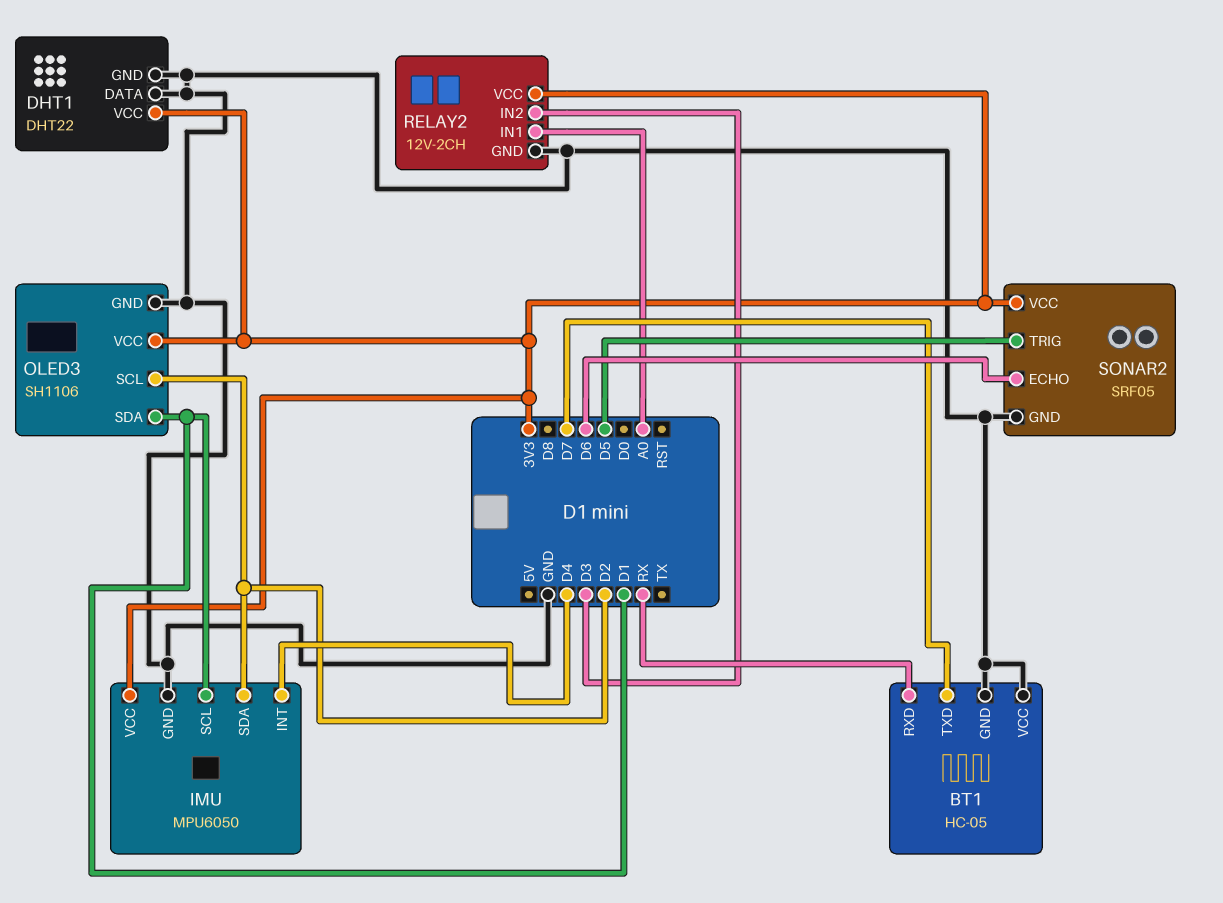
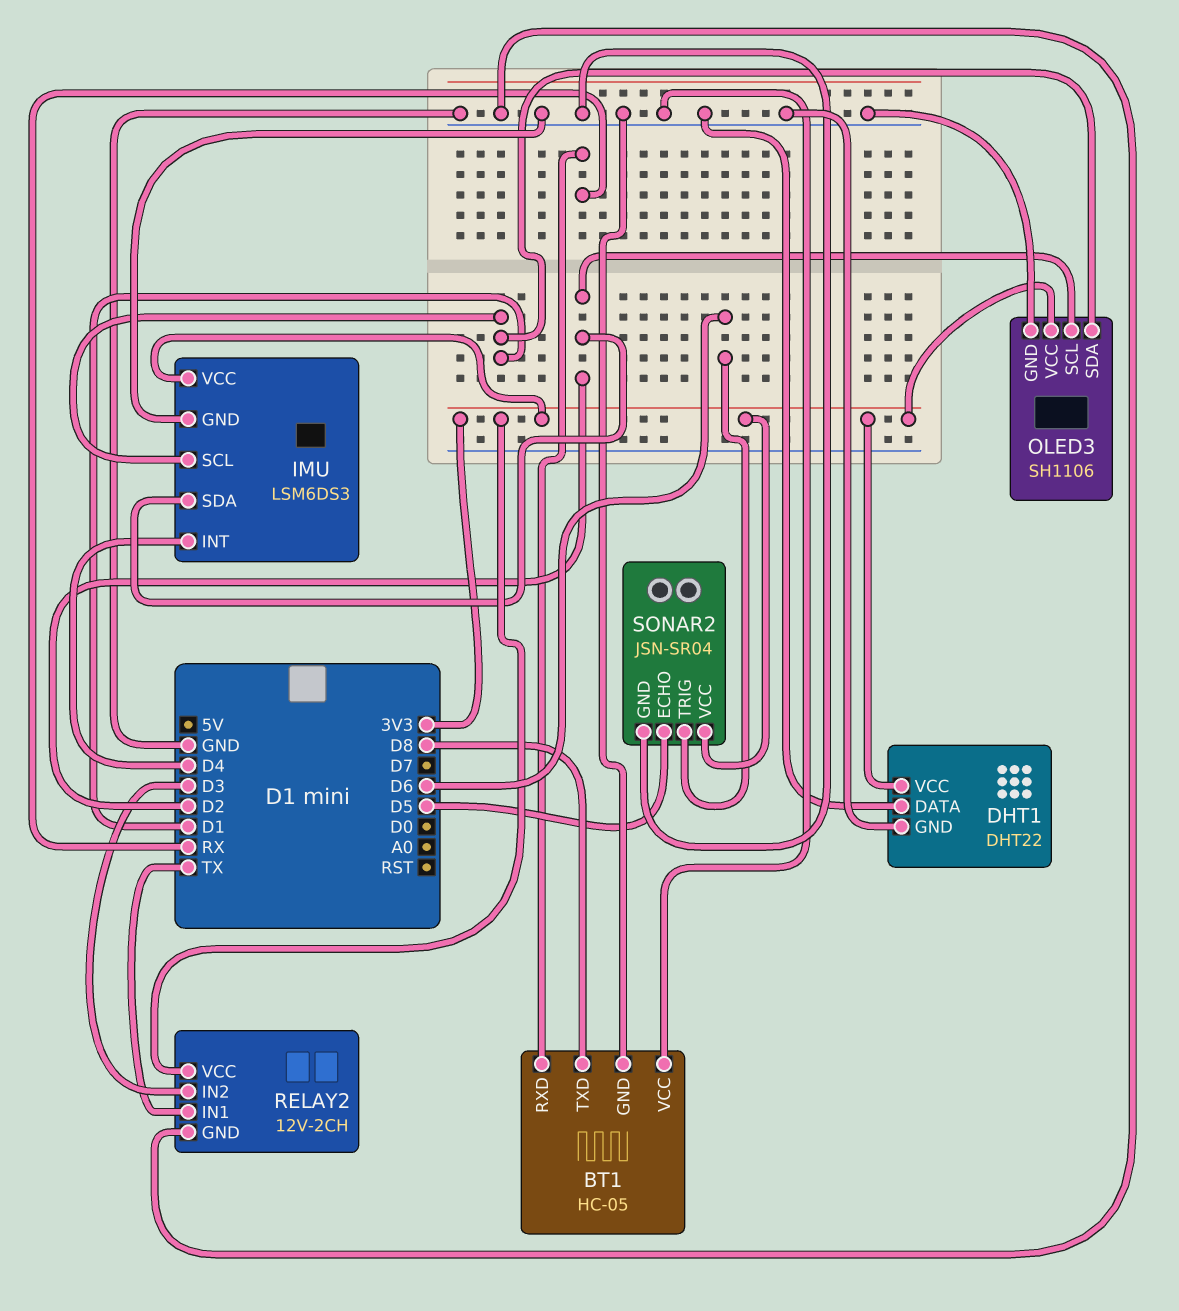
BT1 pin TXD: D7 -> D8
IMU: MPU6050 -> LSM6DS3
RELAY2 pin IN1: A0 -> TX
SONAR2: SRF05 -> JSN-SR04
SONAR2 pin ECHO: D6 -> D5
SONAR2 pin TRIG: D5 -> D6

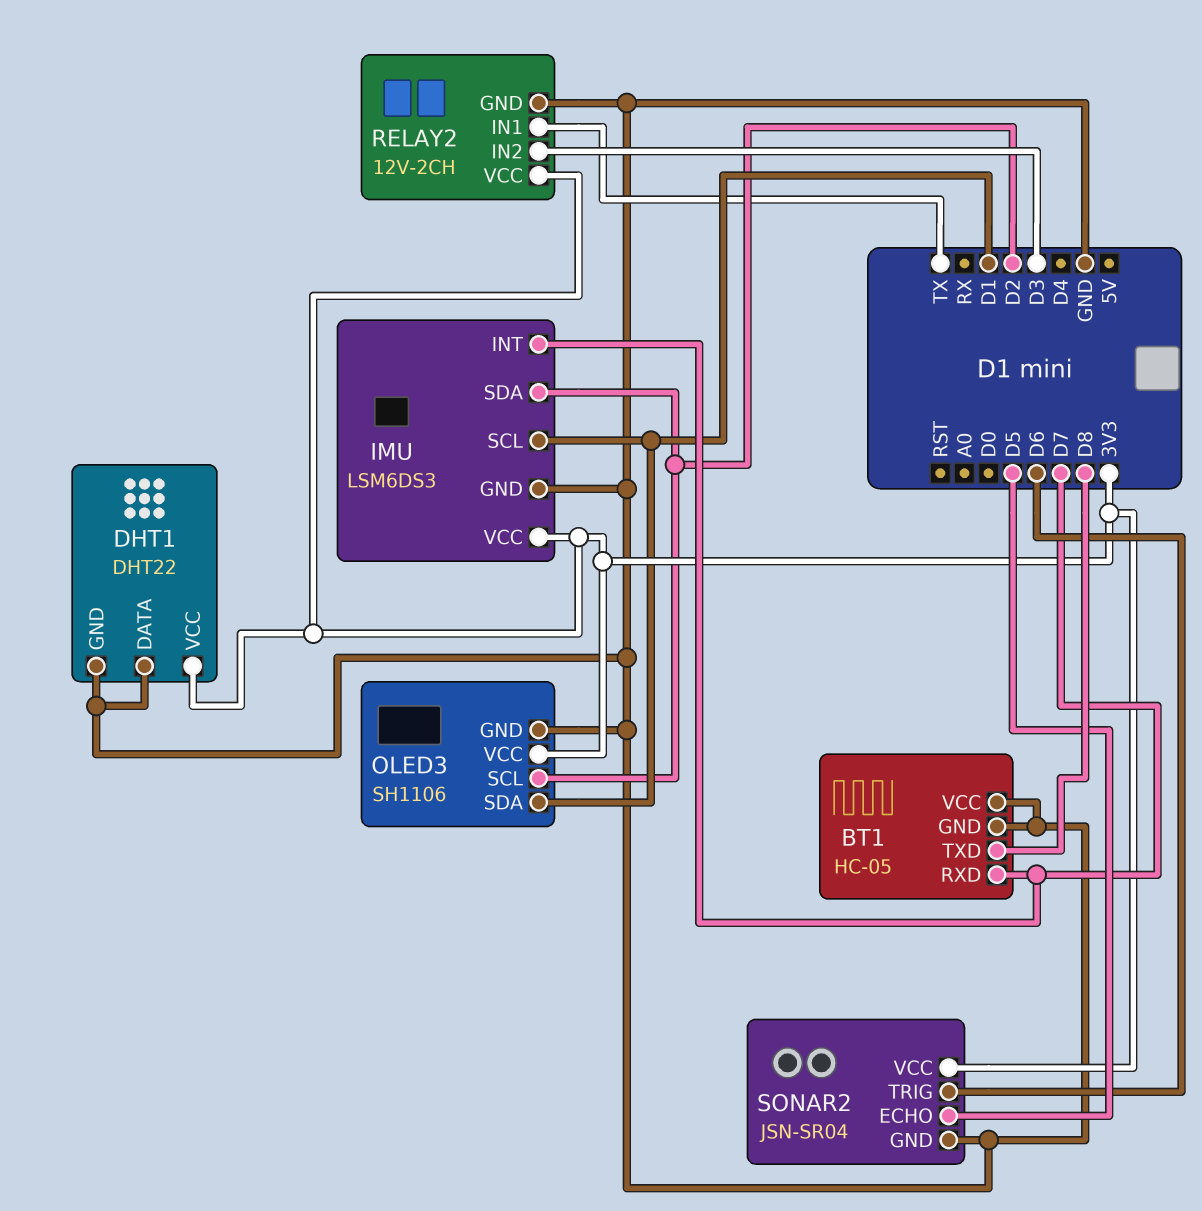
BT1 pin RXD: RX -> D7
IMU pin INT: D4 -> D7

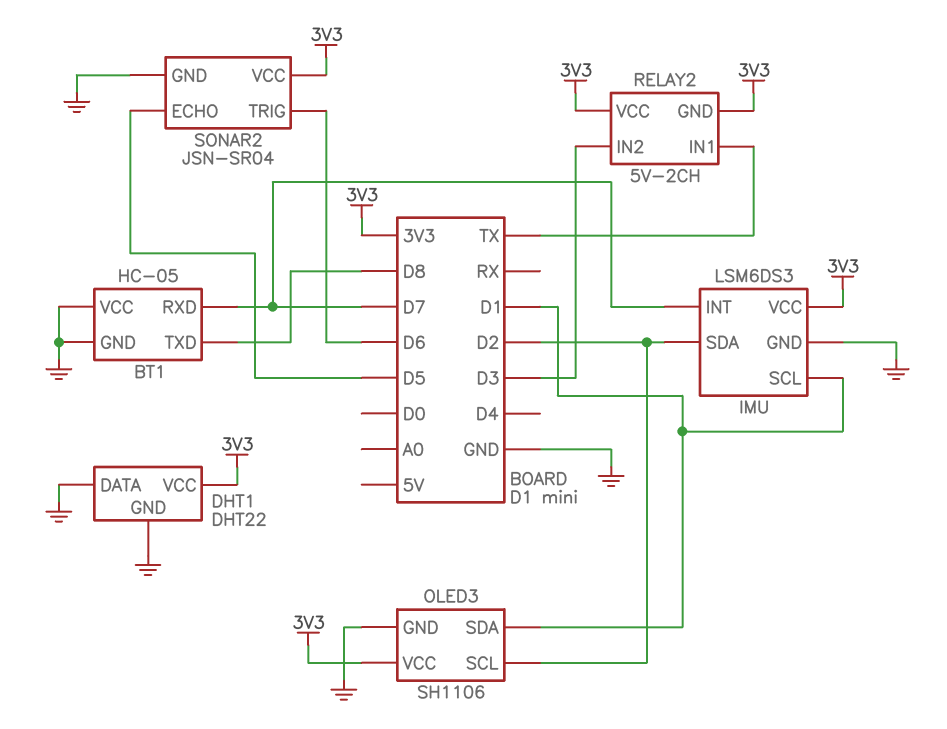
RELAY2: 12V-2CH -> 5V-2CH
RELAY2 pin GND: GND -> 3V3

